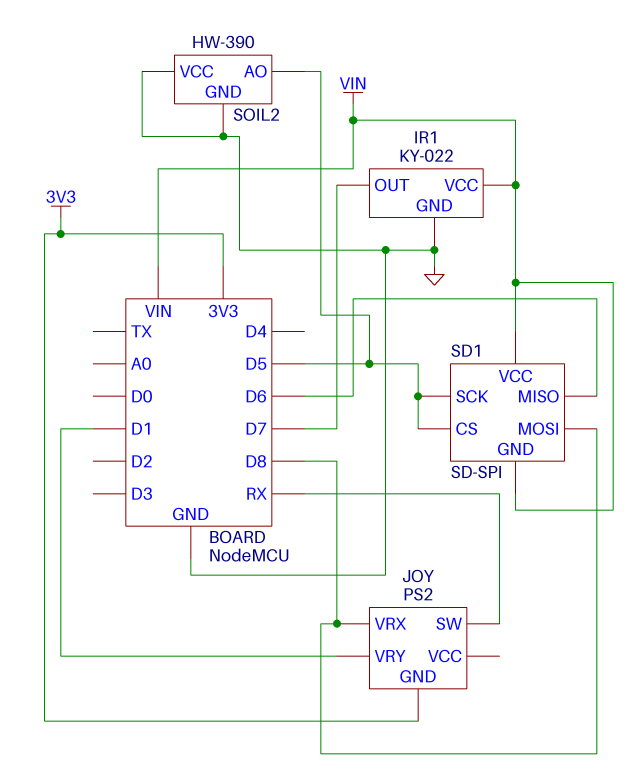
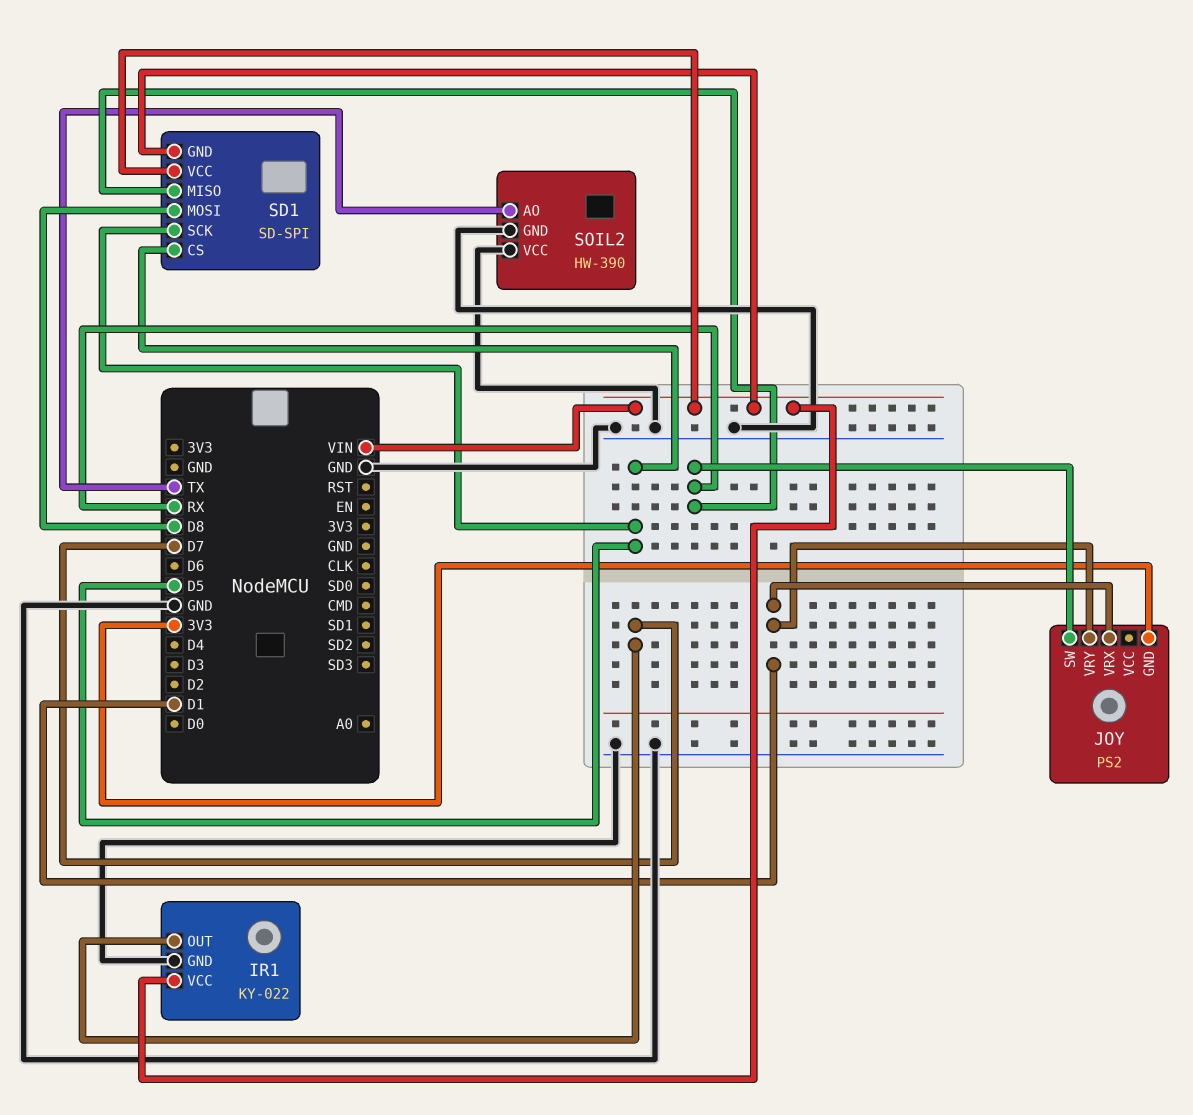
JOY pin VRX: D8 -> D1
SD1 pin MISO: D6 -> RX
SOIL2 pin AO: D5 -> TX

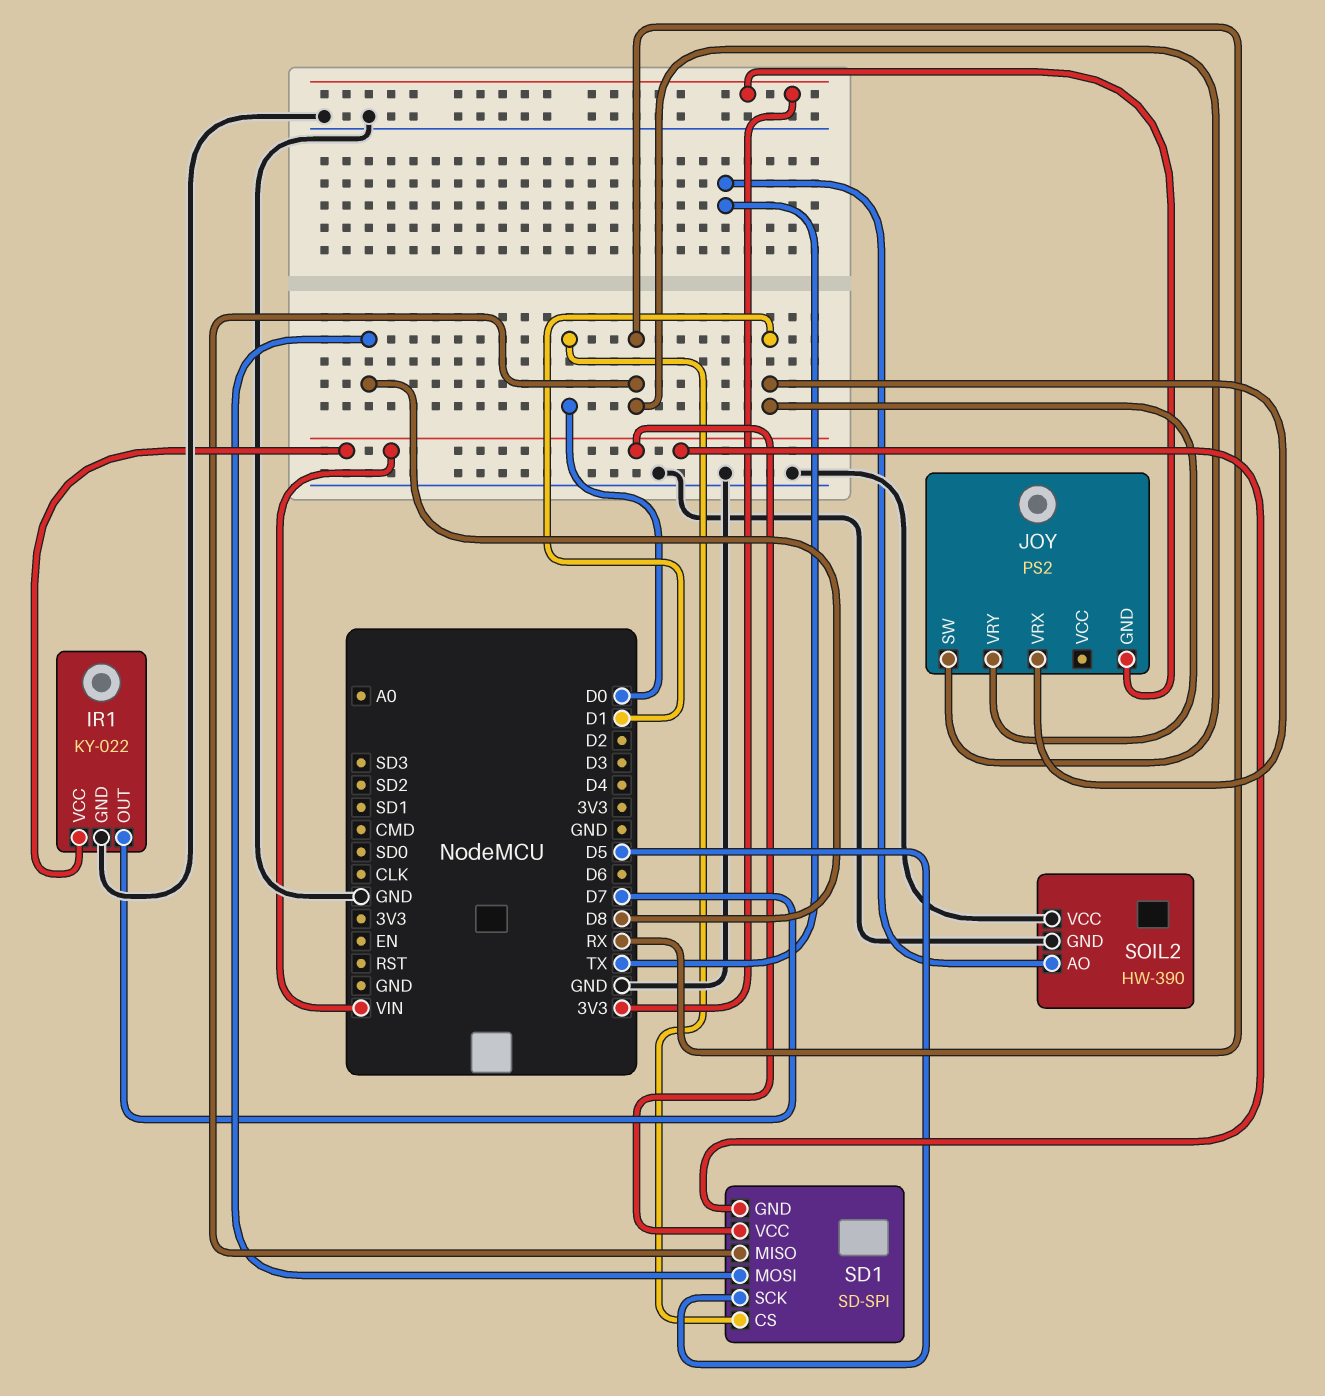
SD1 pin CS: D5 -> D0

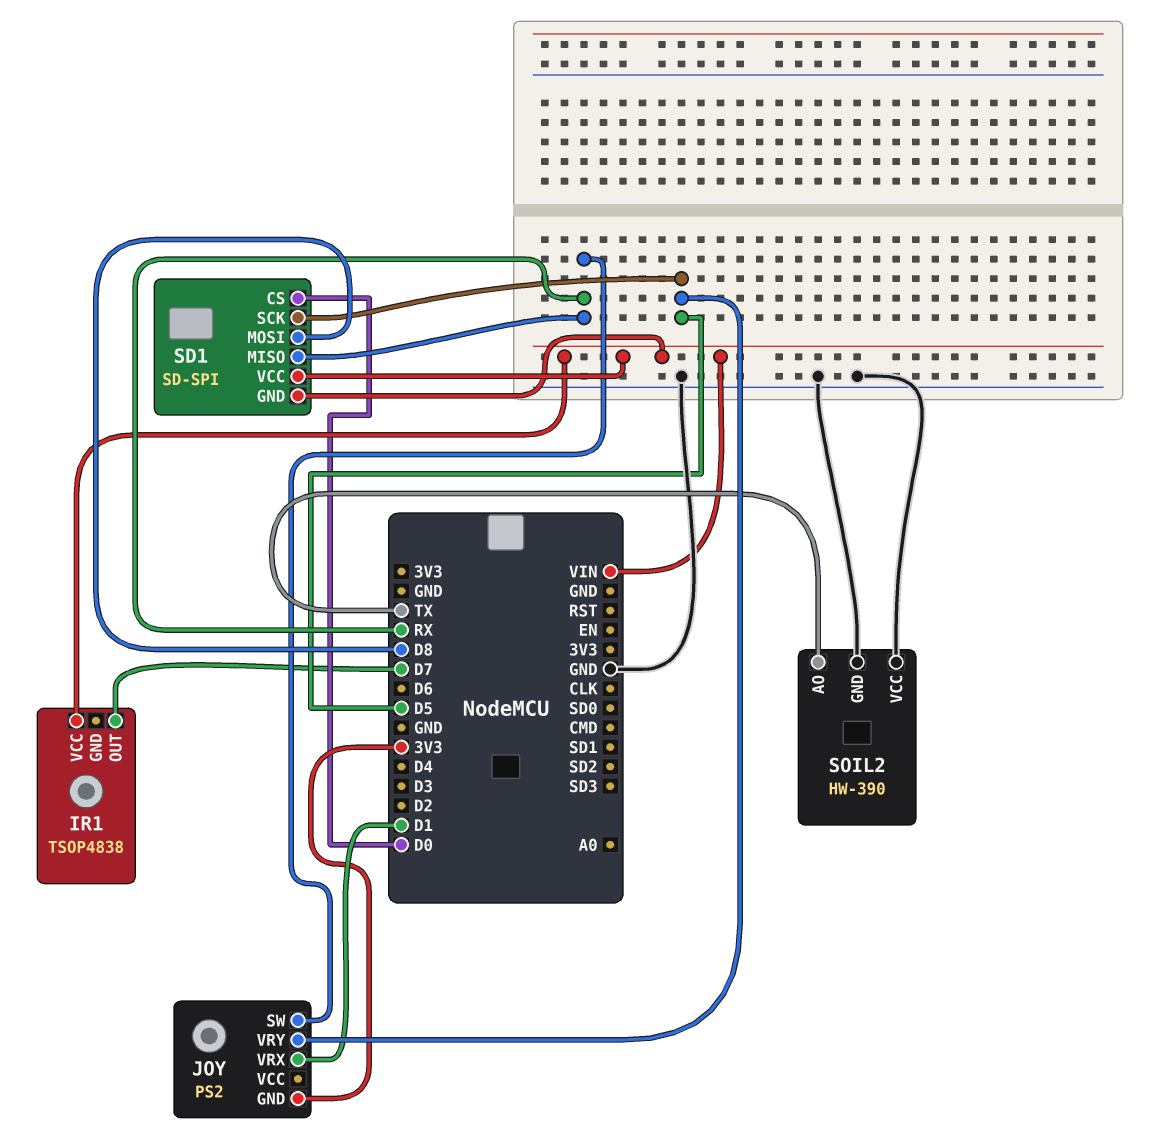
IR1: KY-022 -> TSOP4838
IR1 pin GND: GND -> none
JOY pin VRY: D1 -> D5

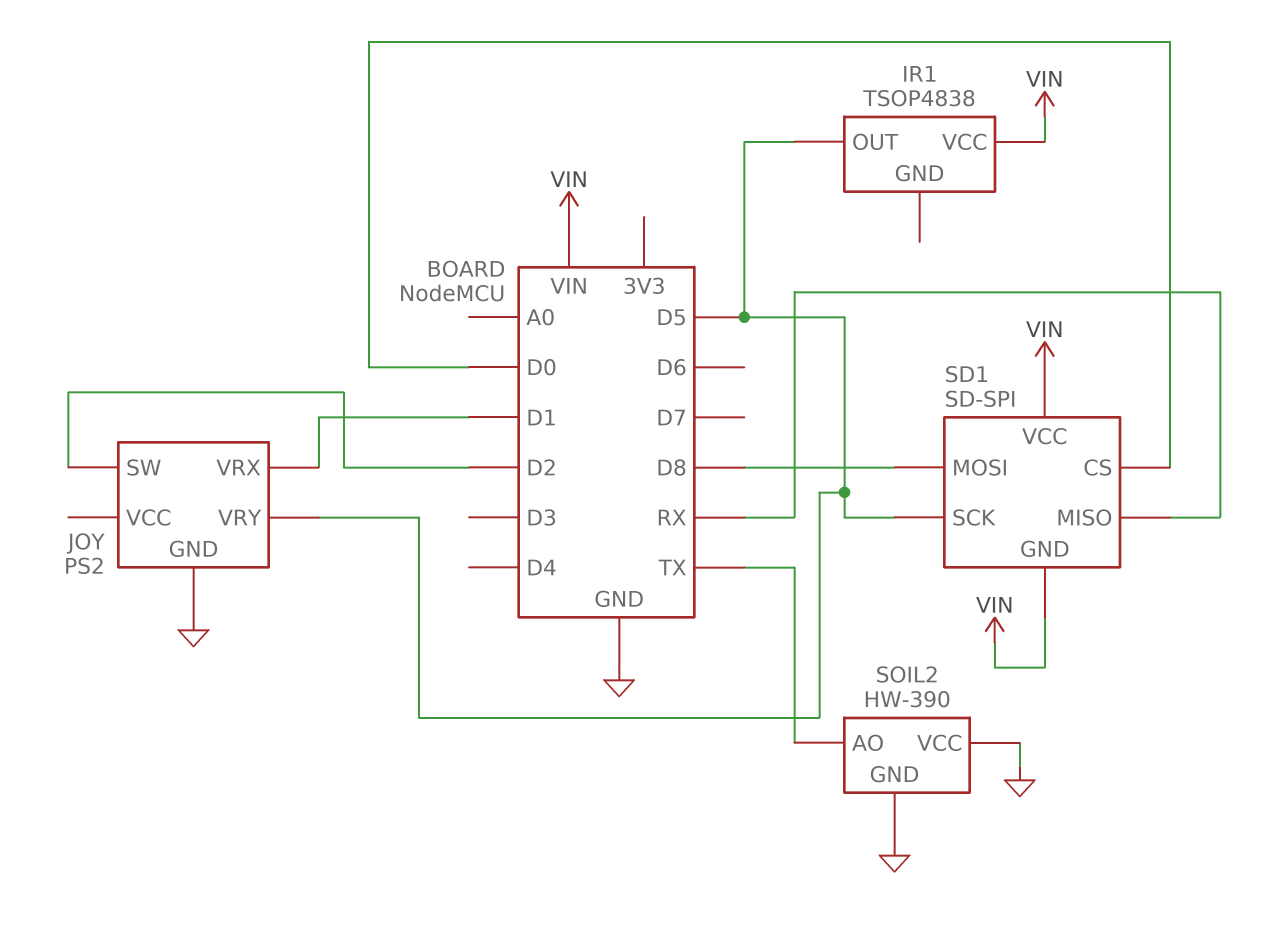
IR1 pin OUT: D7 -> D5
JOY pin GND: 3V3 -> GND
JOY pin SW: RX -> D2

